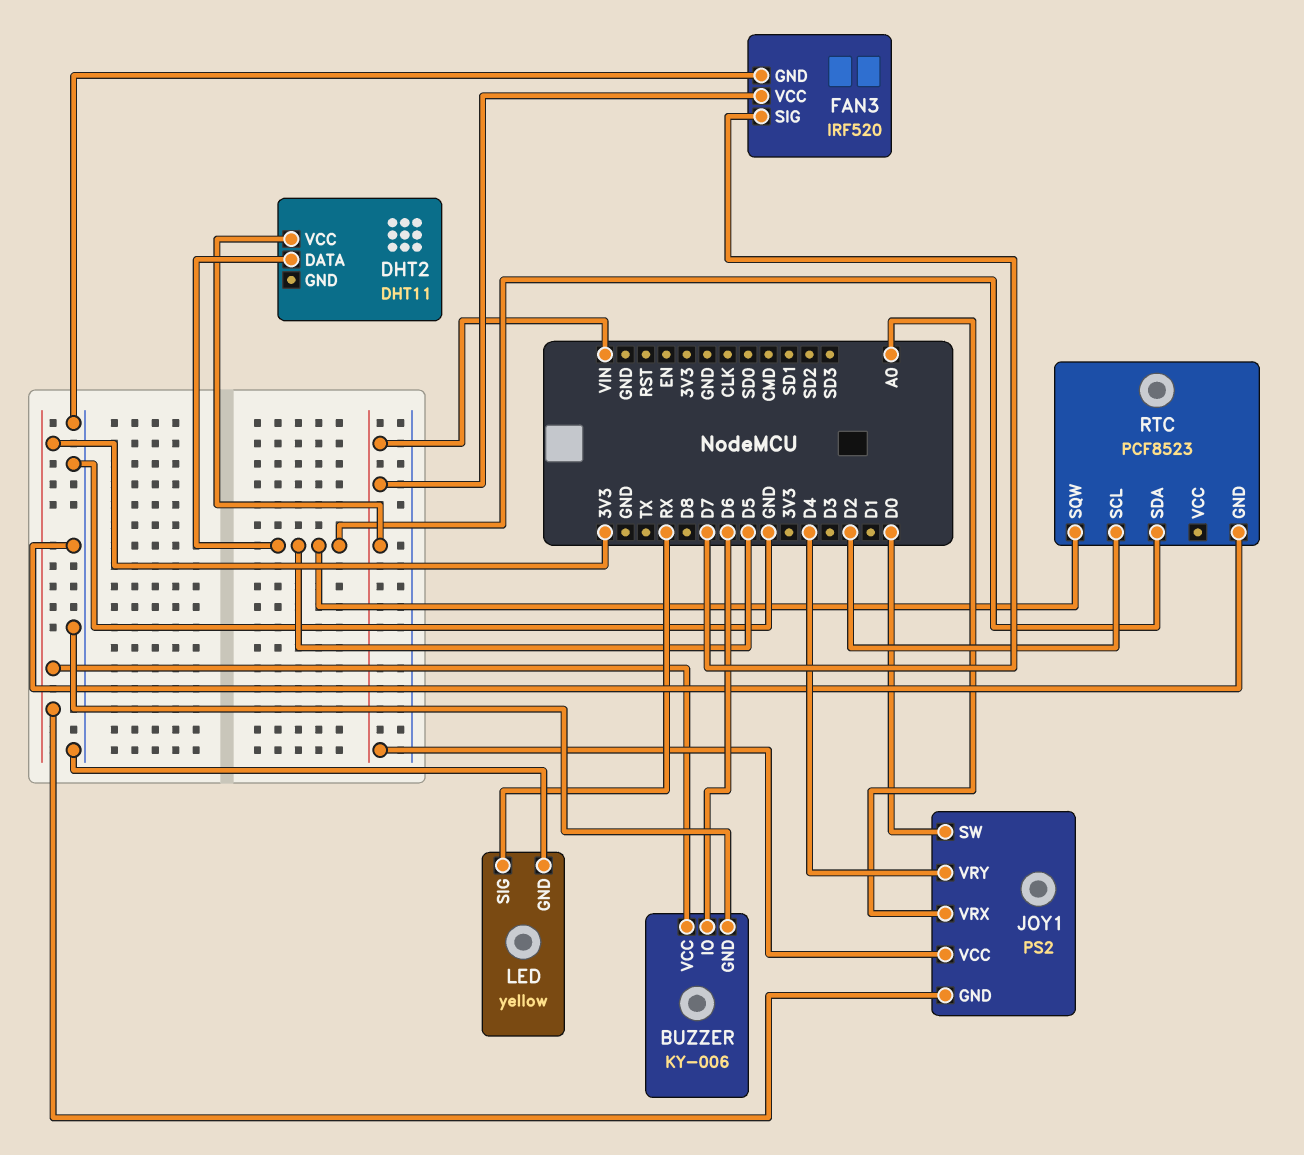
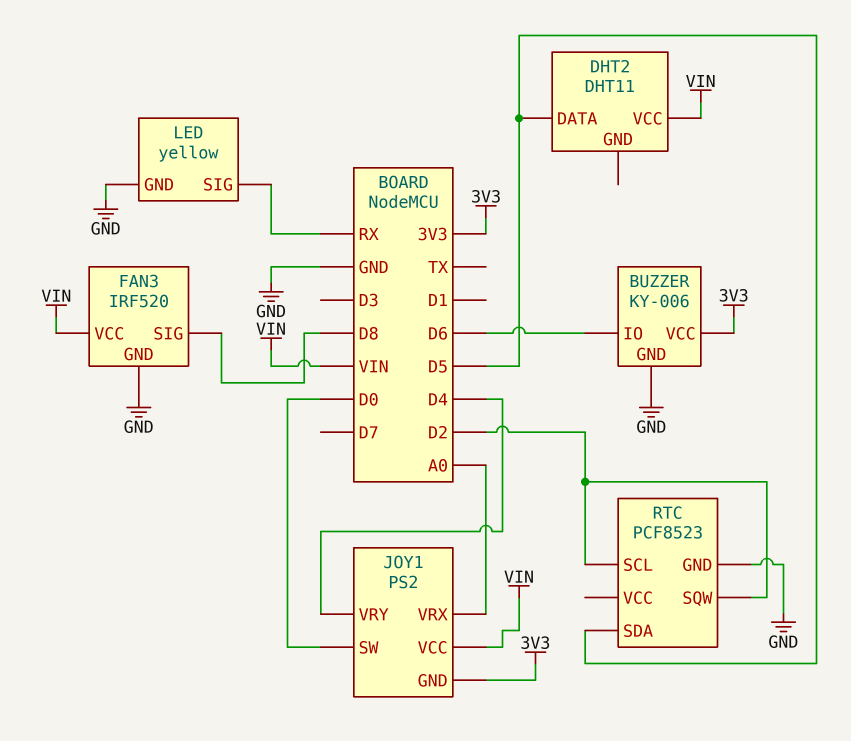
FAN3 pin SIG: D7 -> D8
RTC pin SQW: D5 -> D2

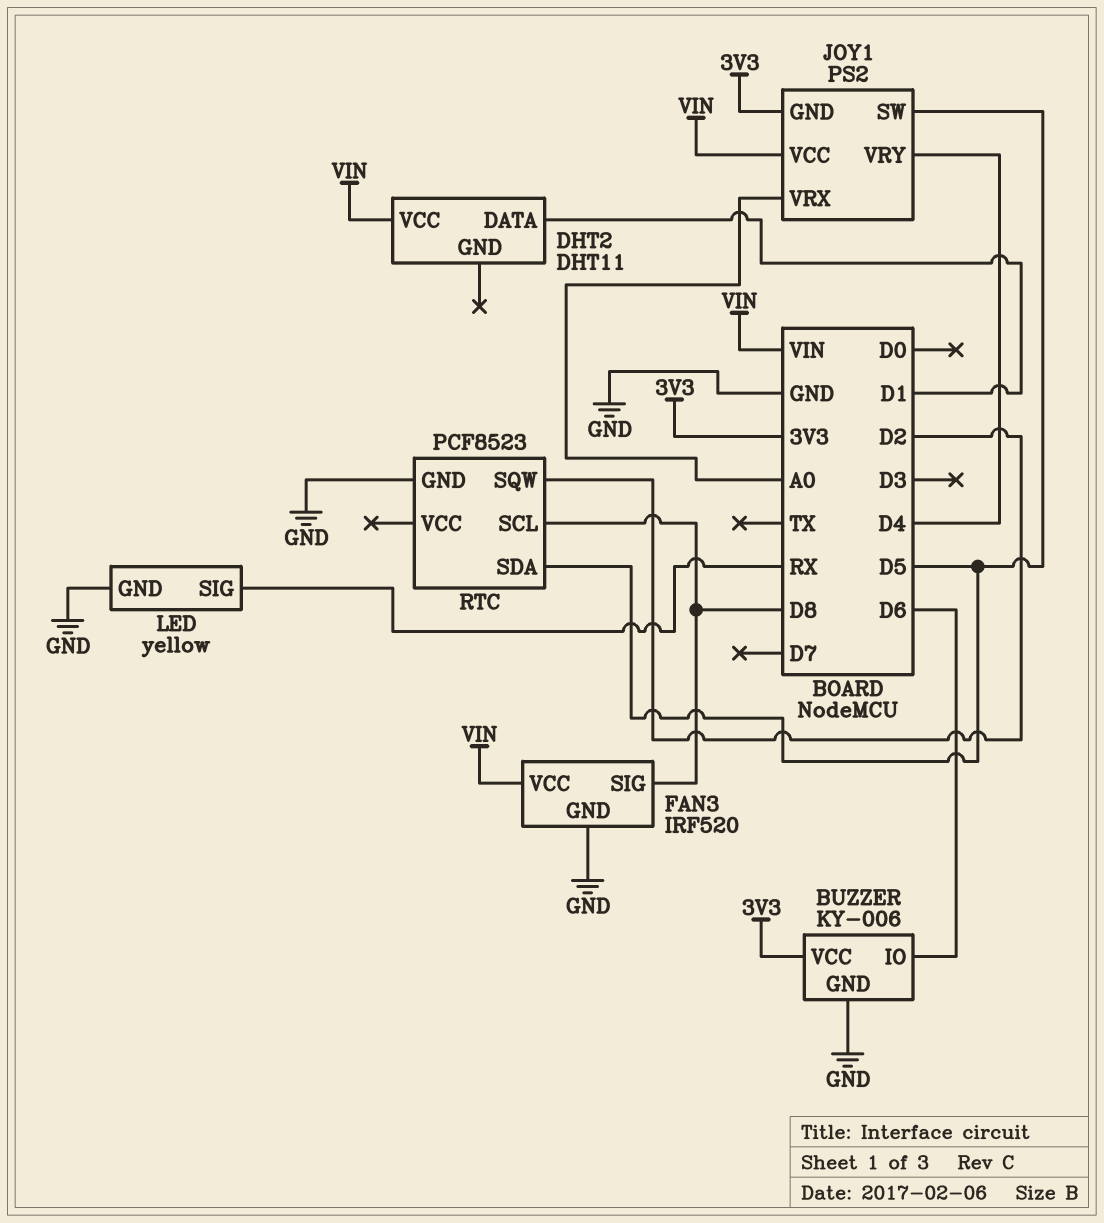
DHT2 pin DATA: D5 -> D1
JOY1 pin SW: D0 -> D5
RTC pin SCL: D2 -> D8

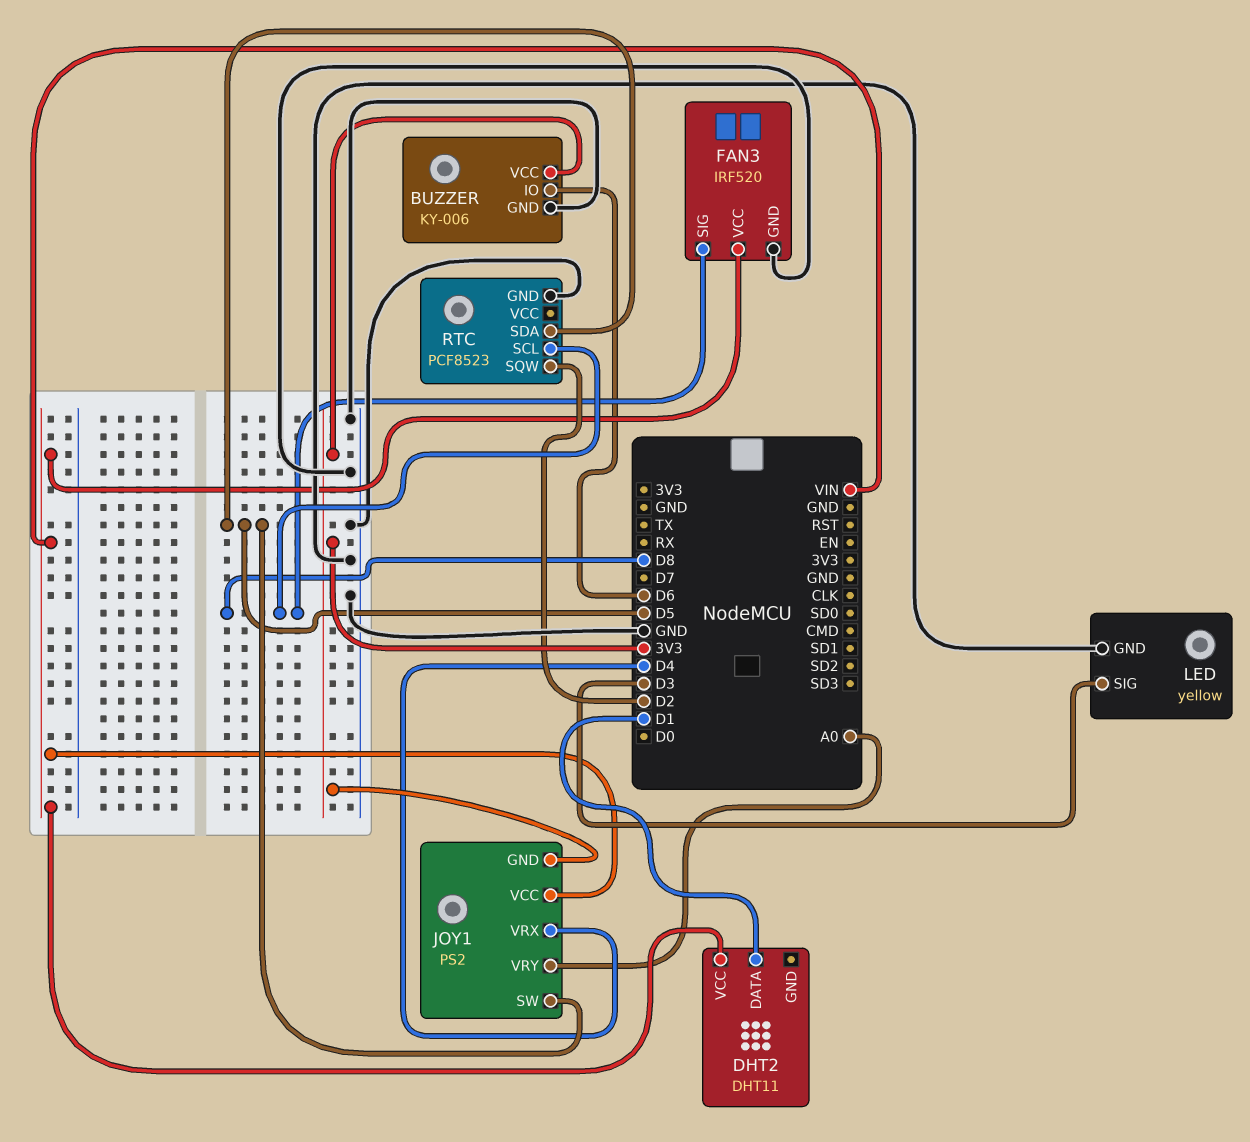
JOY1 pin VRX: A0 -> D4
JOY1 pin VRY: D4 -> A0
LED pin SIG: RX -> D3

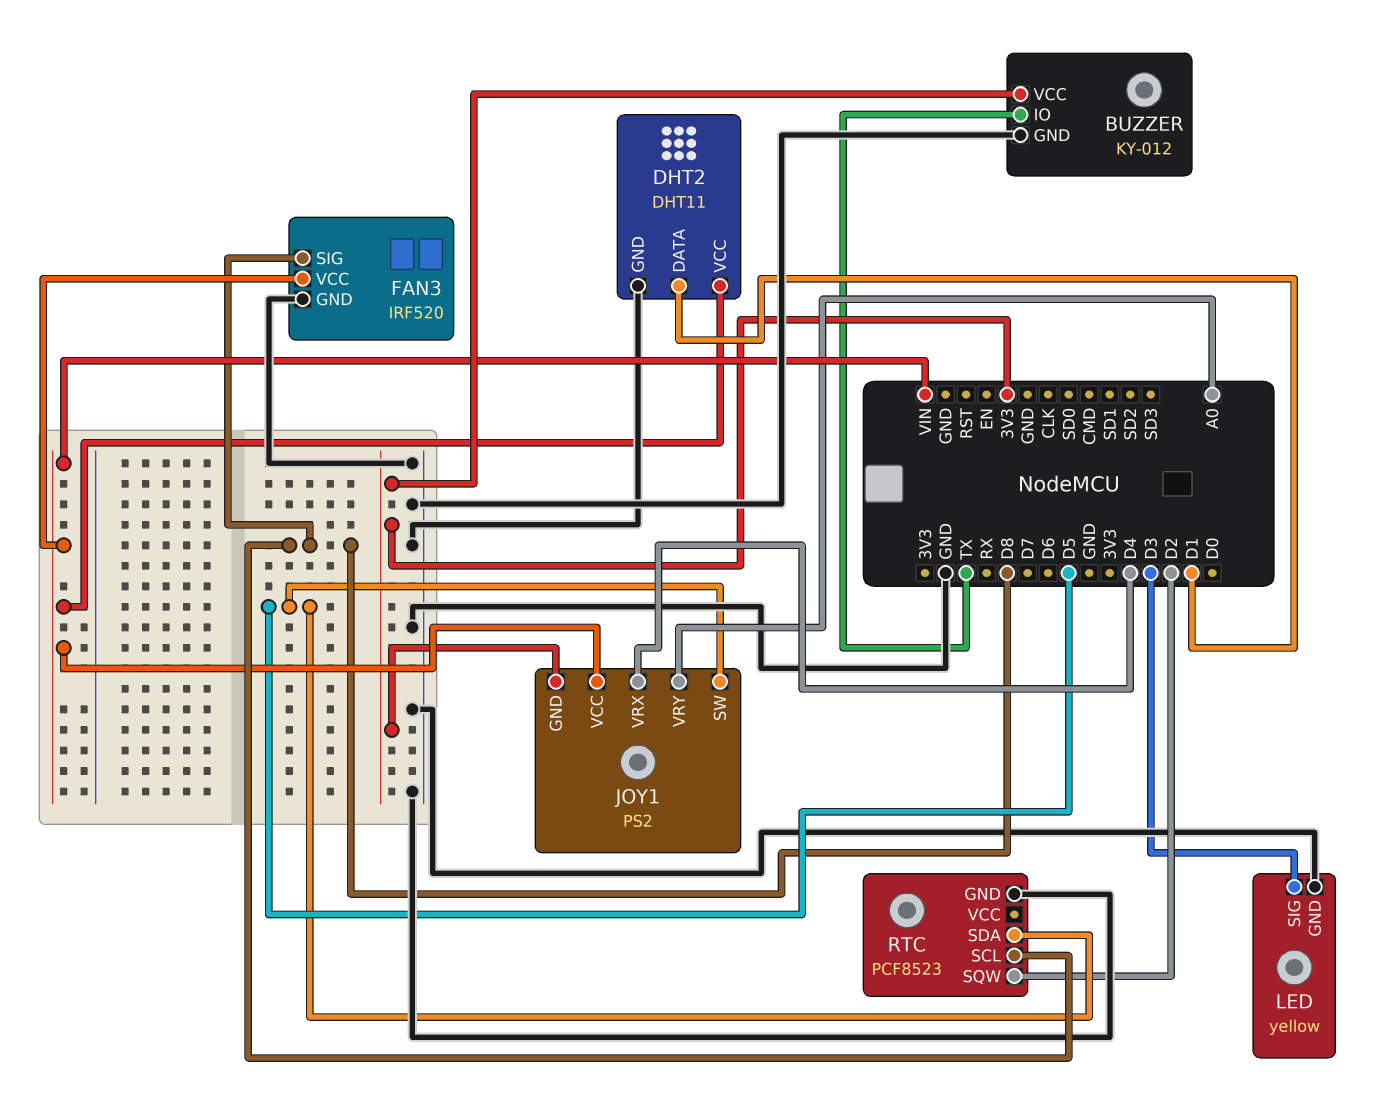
BUZZER: KY-006 -> KY-012
BUZZER pin IO: D6 -> TX
DHT2 pin GND: none -> GND

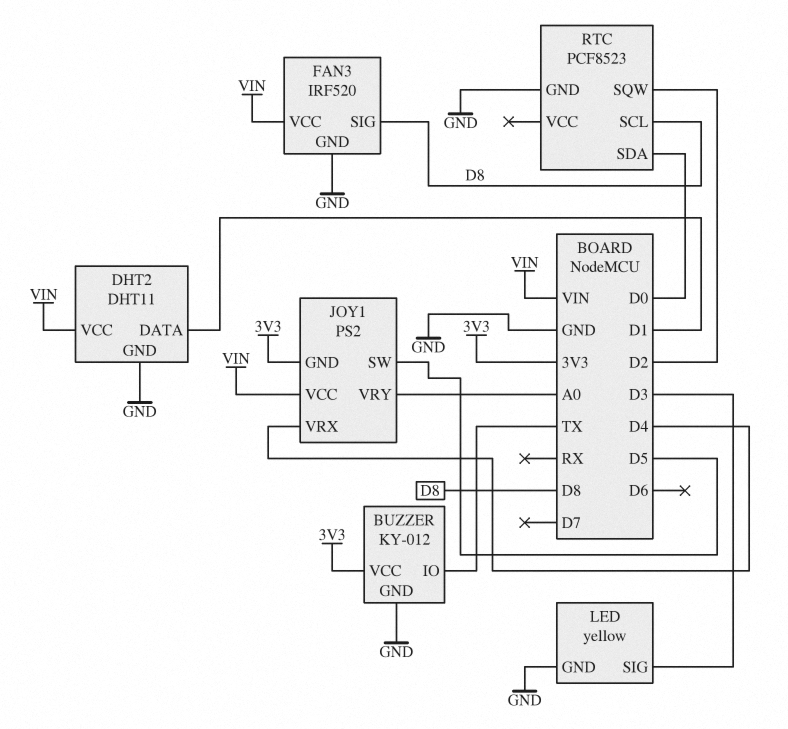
RTC pin SDA: D5 -> D0

